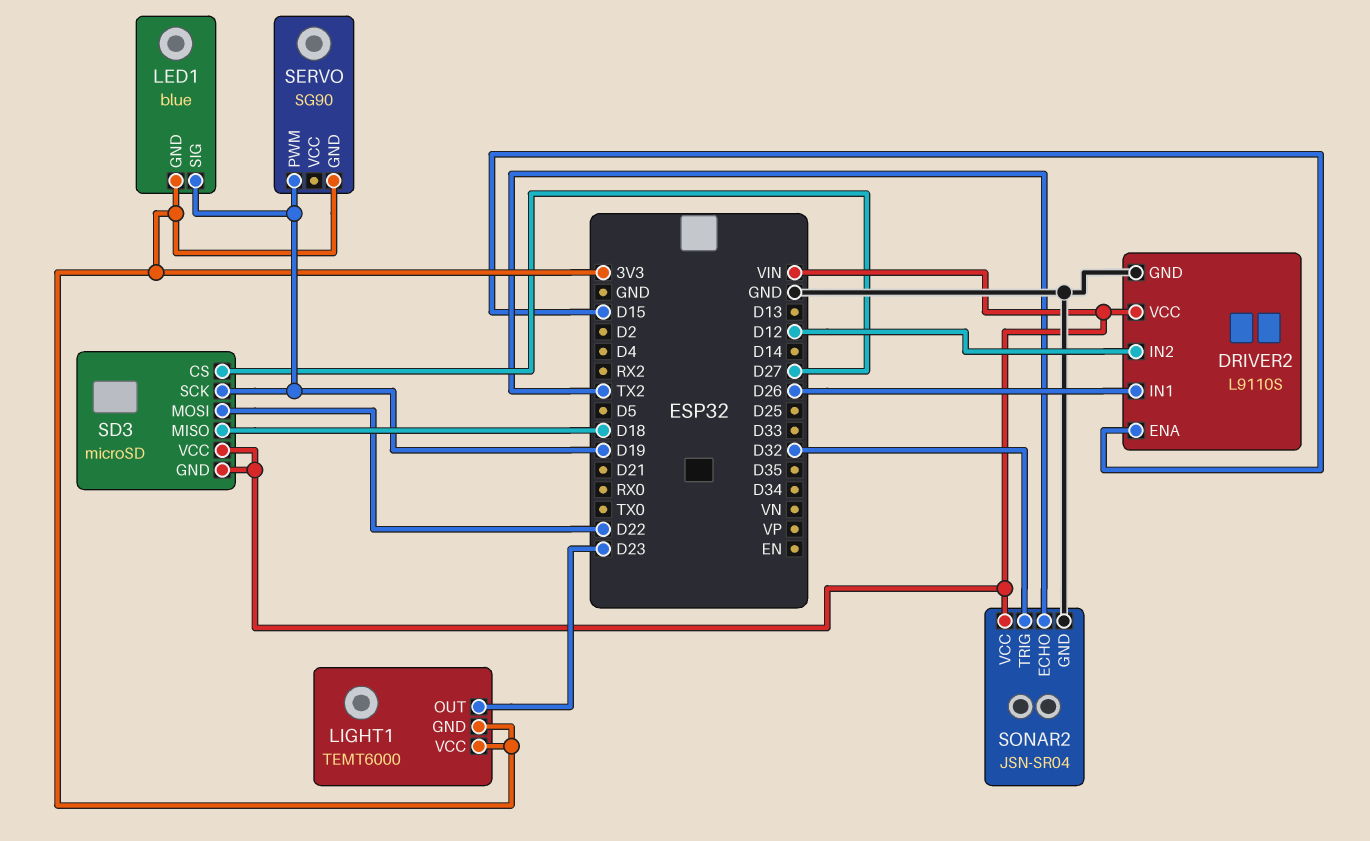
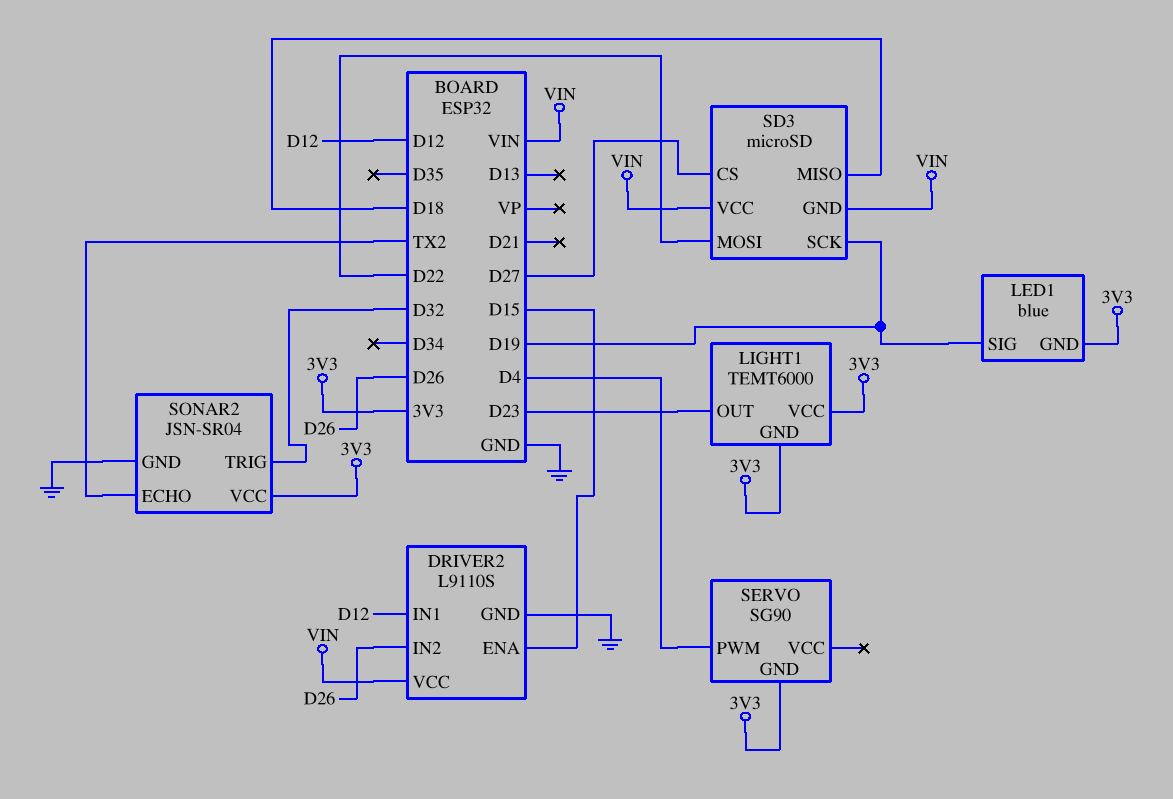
DRIVER2 pin IN1: D26 -> D12
DRIVER2 pin IN2: D12 -> D26
SERVO pin PWM: D19 -> D4
SONAR2 pin VCC: VIN -> 3V3

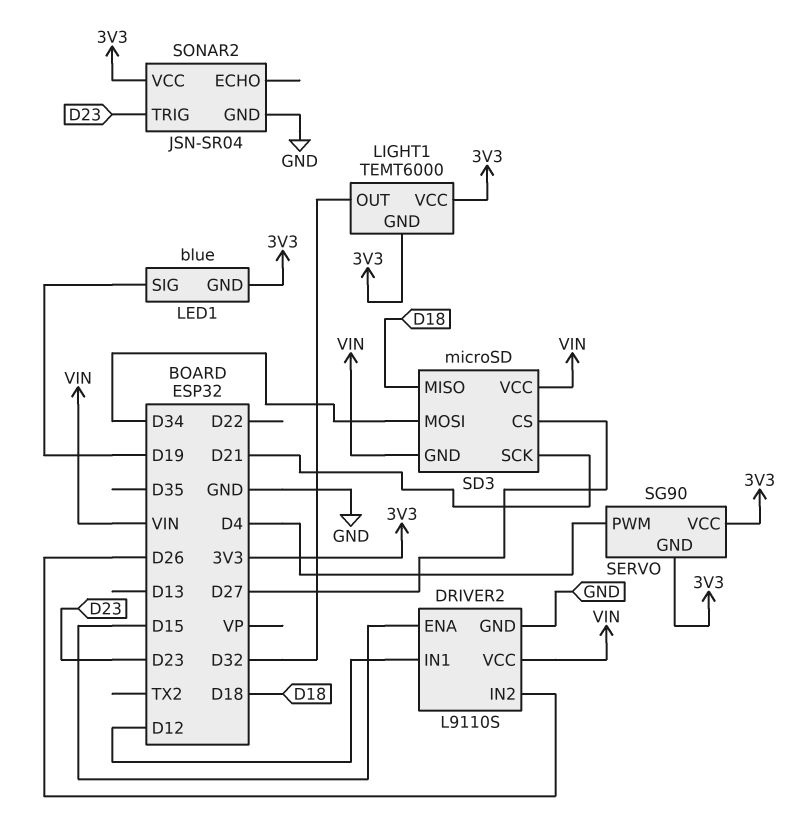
LIGHT1 pin OUT: D23 -> D32
SD3 pin MOSI: D22 -> D34
SD3 pin SCK: D19 -> D21
SERVO pin VCC: none -> 3V3
SONAR2 pin ECHO: TX2 -> none
SONAR2 pin TRIG: D32 -> D23

